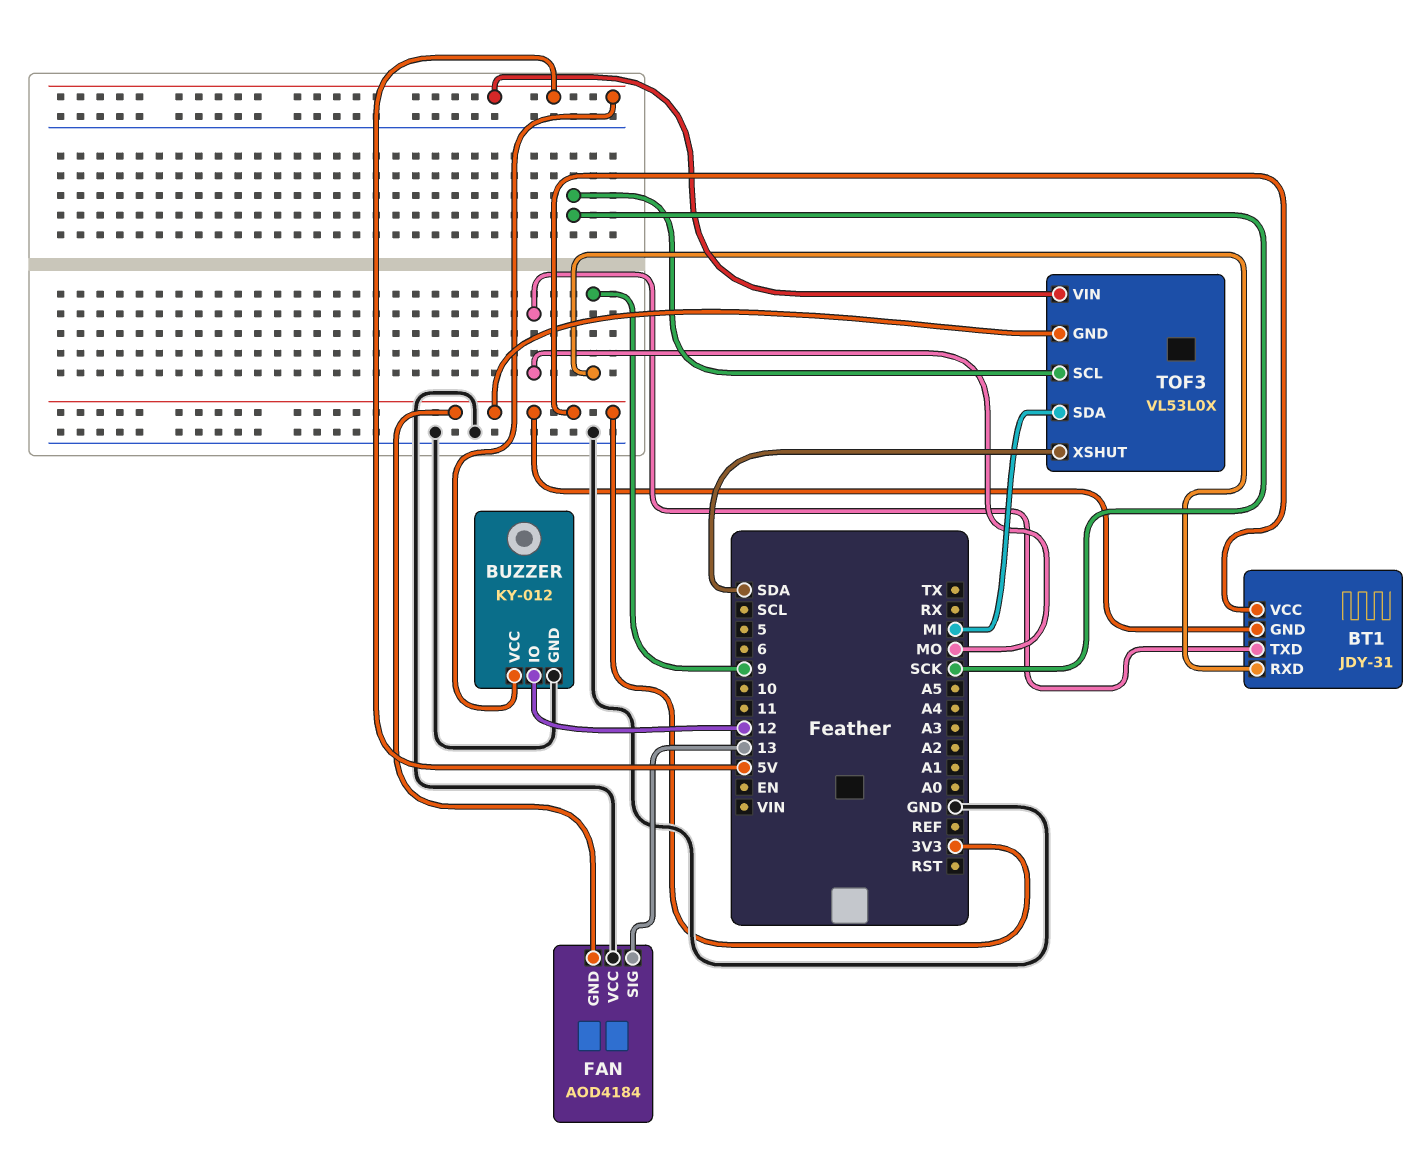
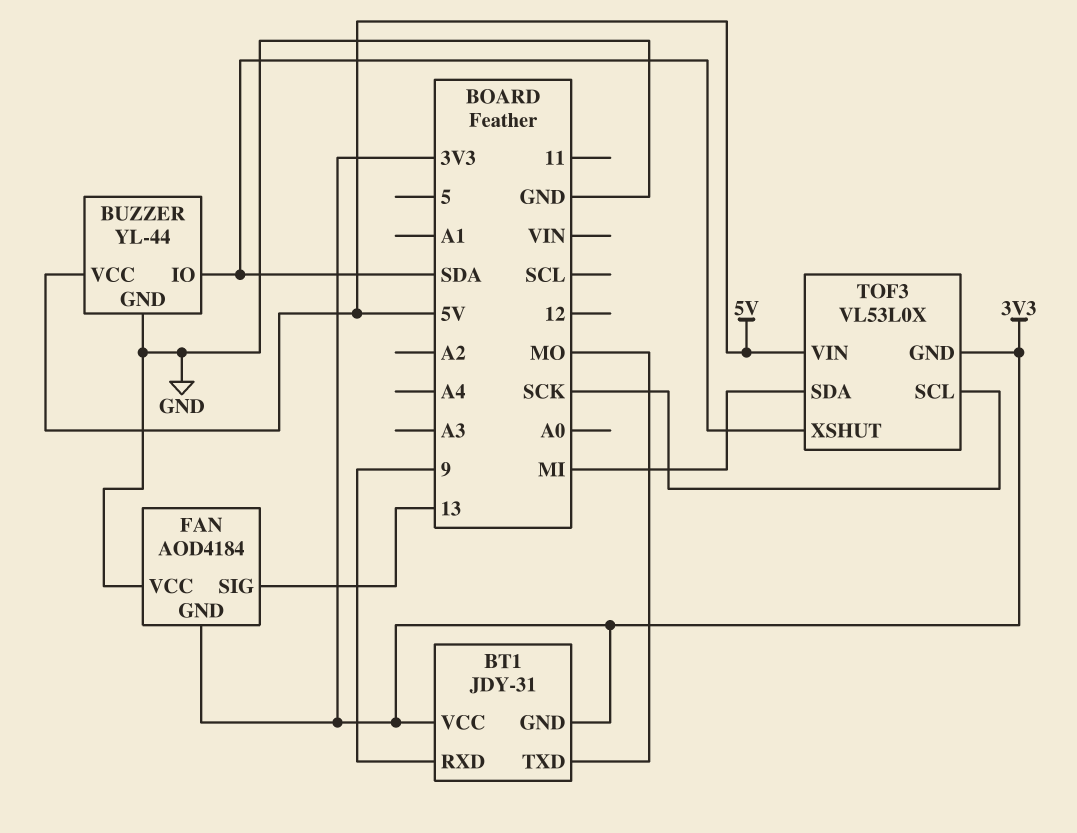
BUZZER: KY-012 -> YL-44
BUZZER pin IO: 12 -> SDA

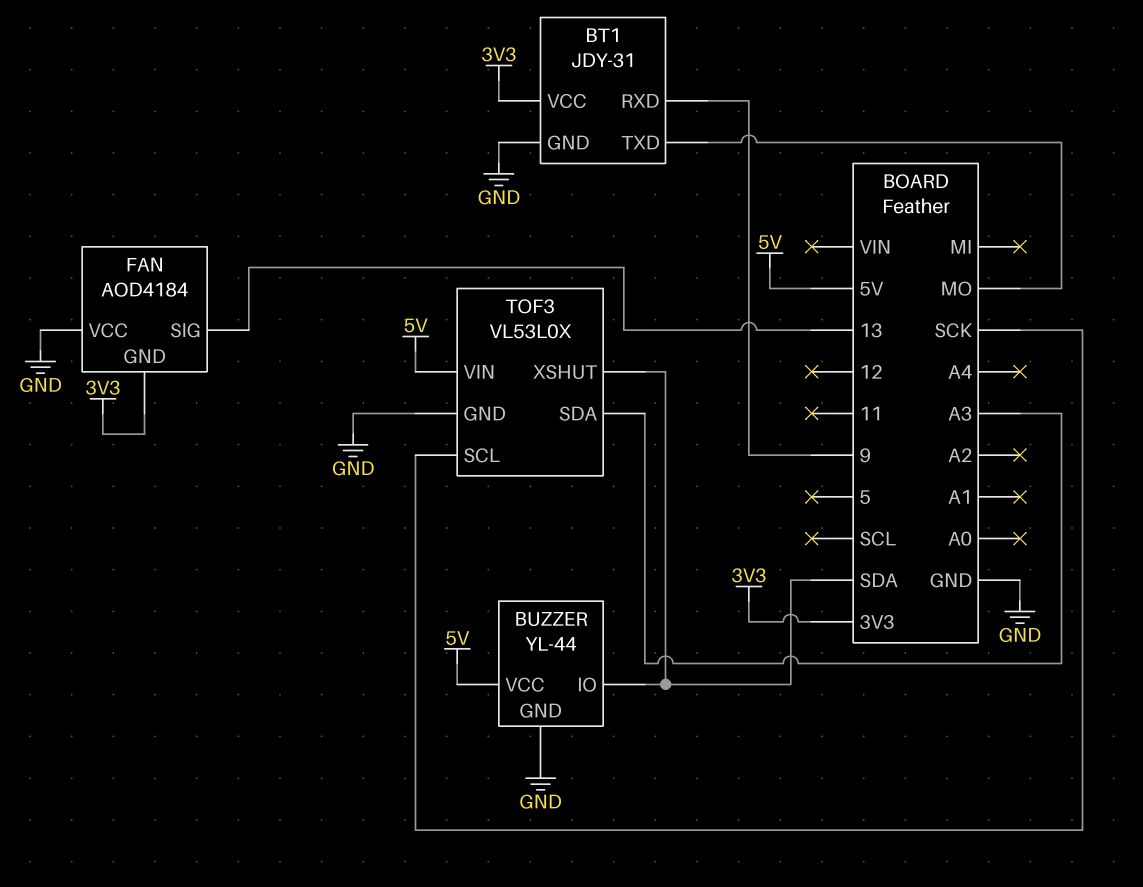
BT1 pin GND: 3V3 -> GND
TOF3 pin GND: 3V3 -> GND
TOF3 pin SDA: MI -> A3

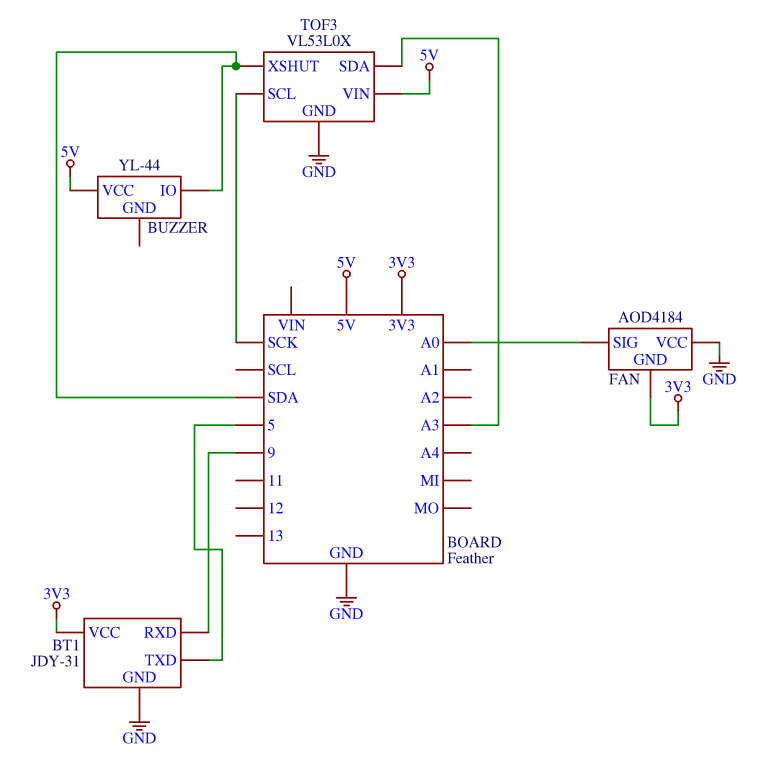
BT1 pin TXD: MO -> 5
BUZZER pin GND: GND -> none
FAN pin SIG: 13 -> A0

